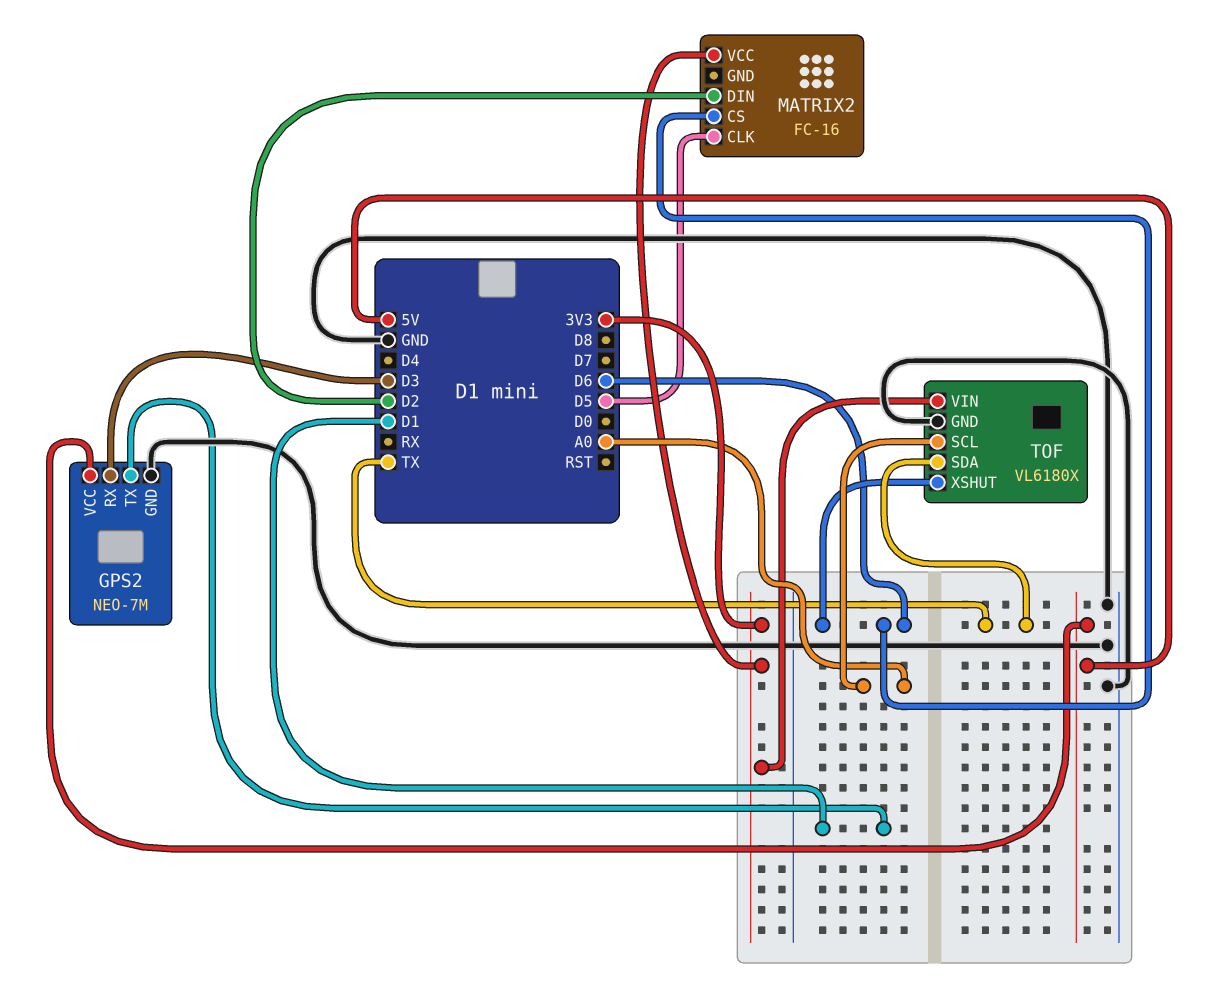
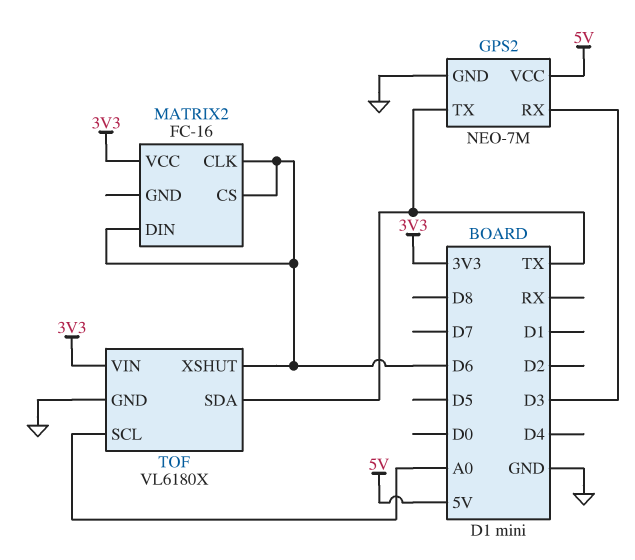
GPS2 pin TX: D1 -> TX
MATRIX2 pin CLK: D5 -> D6
MATRIX2 pin DIN: D2 -> D6

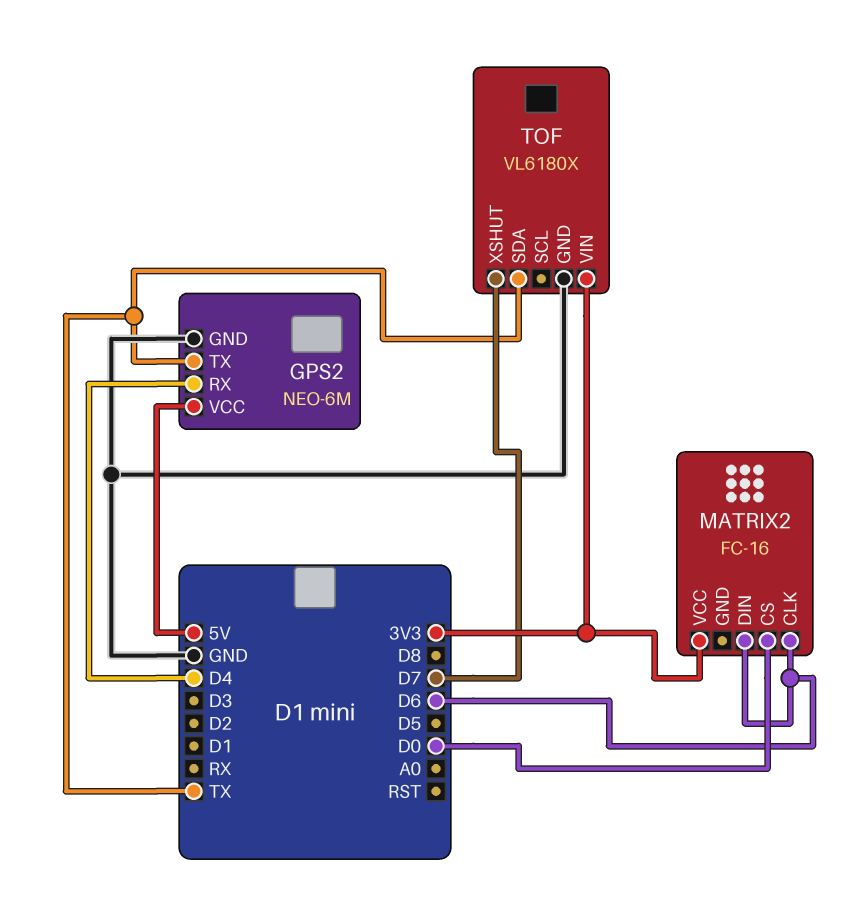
GPS2: NEO-7M -> NEO-6M
GPS2 pin RX: D3 -> D4
MATRIX2 pin CS: D6 -> D0
TOF pin SCL: A0 -> none
TOF pin XSHUT: D6 -> D7

